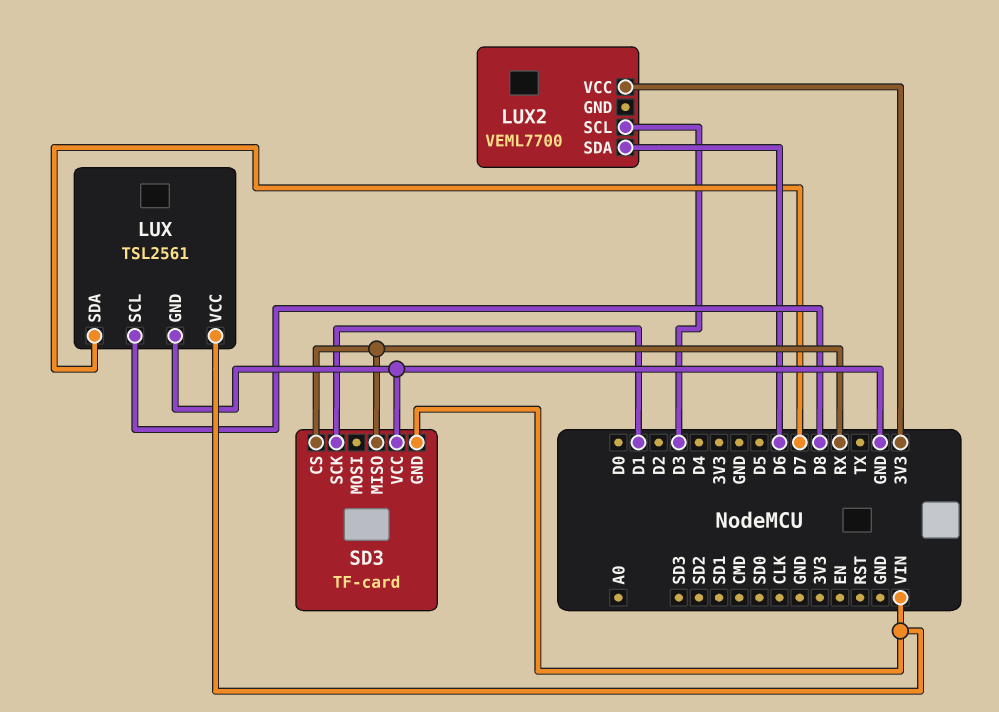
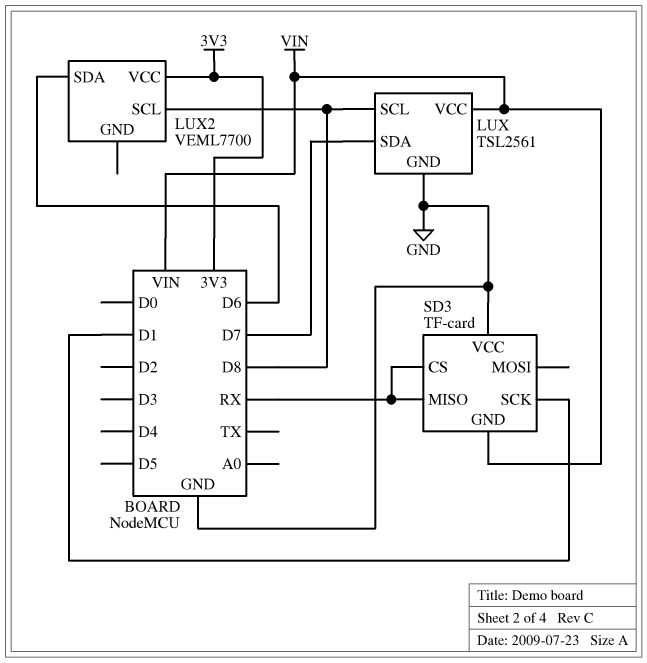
LUX2 pin SCL: D3 -> D8

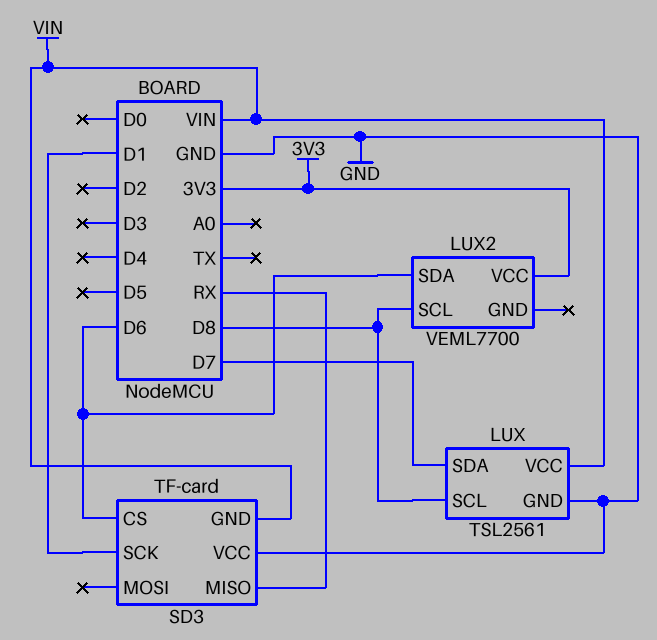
SD3 pin CS: RX -> D6

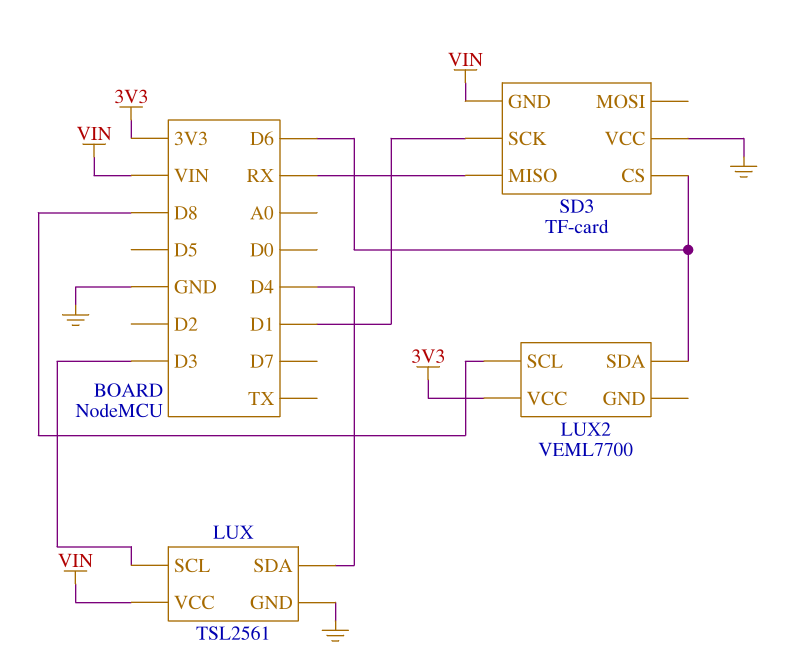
LUX pin SCL: D8 -> D3
LUX pin SDA: D7 -> D4

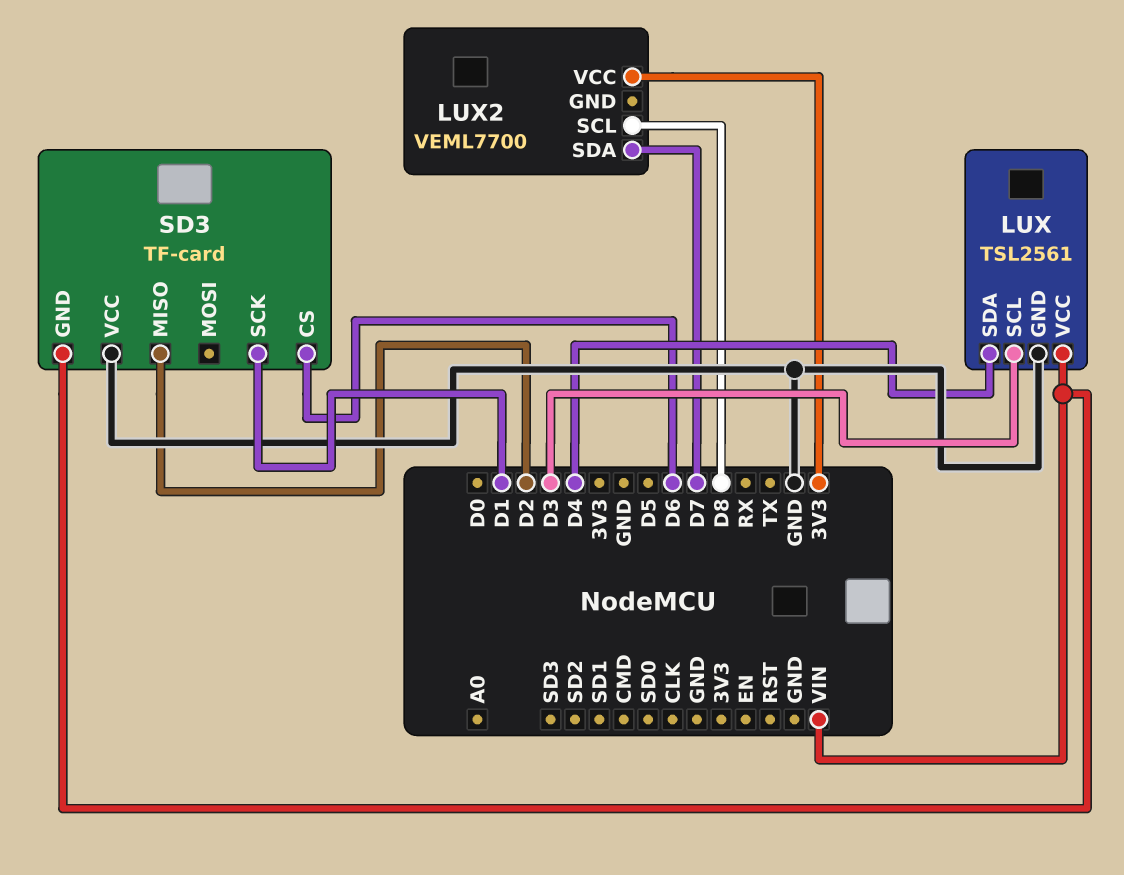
LUX2 pin SDA: D6 -> D7
SD3 pin MISO: RX -> D2

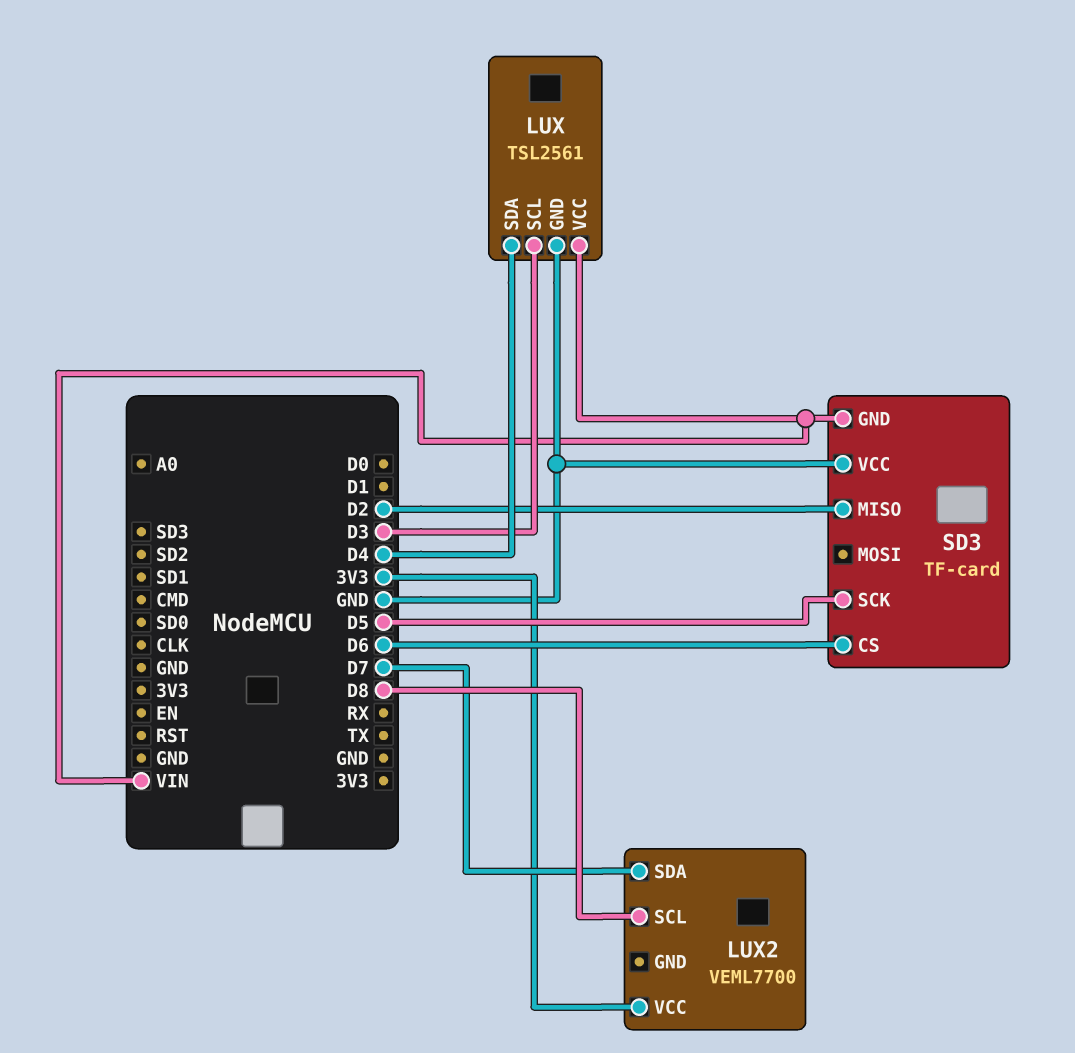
SD3 pin SCK: D1 -> D5

